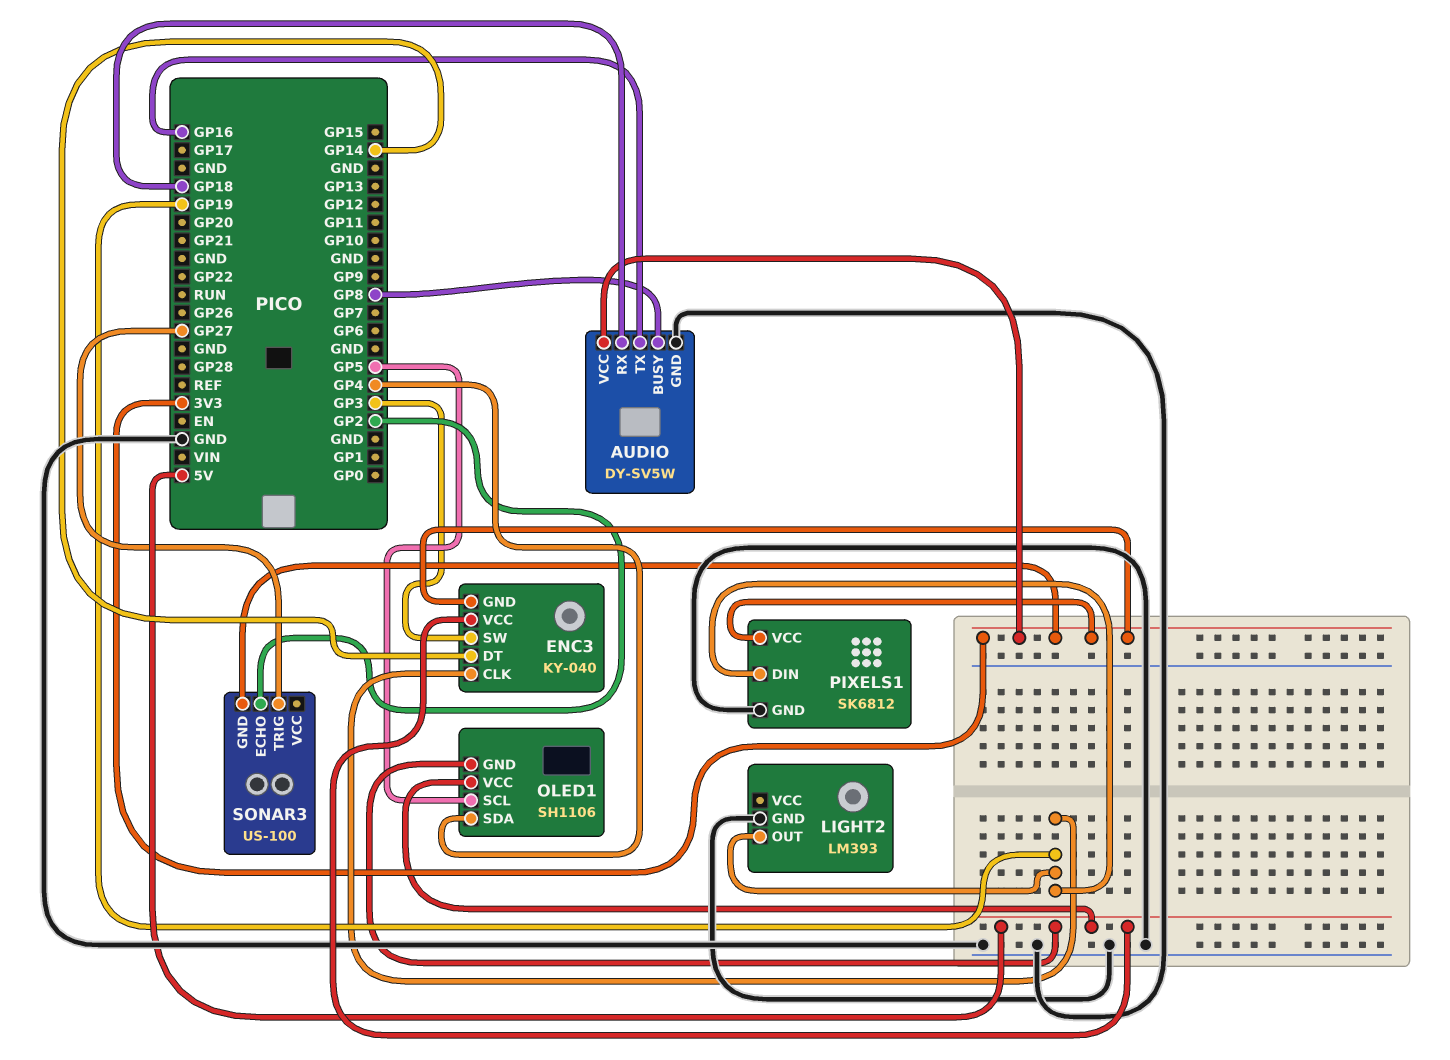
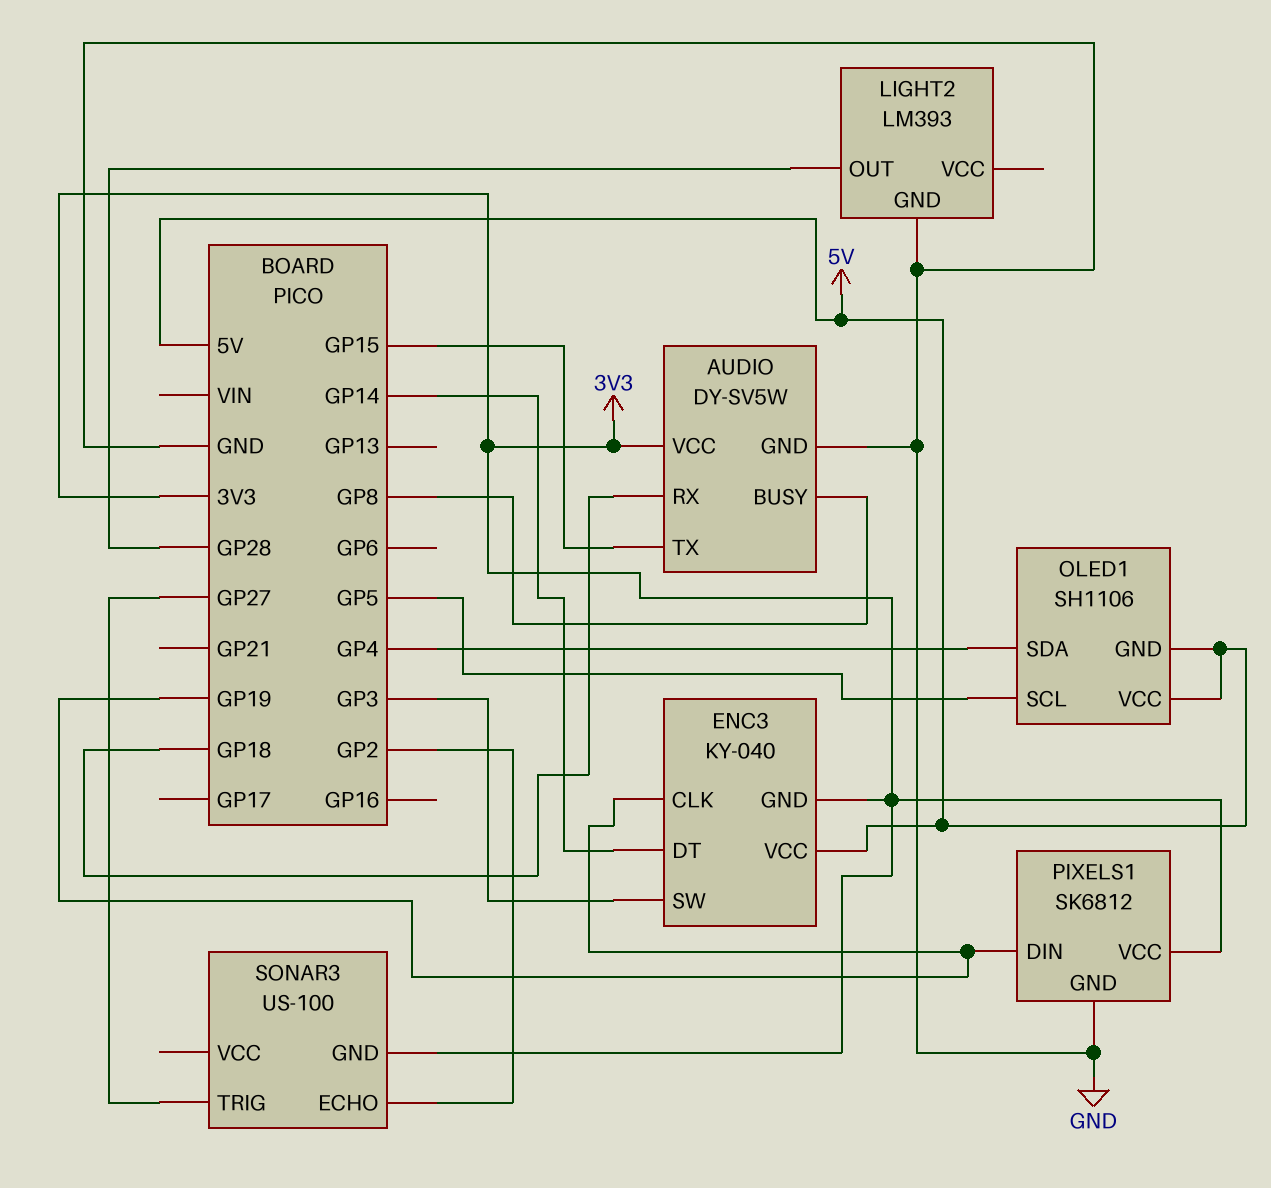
AUDIO pin TX: GP16 -> GP15
LIGHT2 pin OUT: GP19 -> GP28

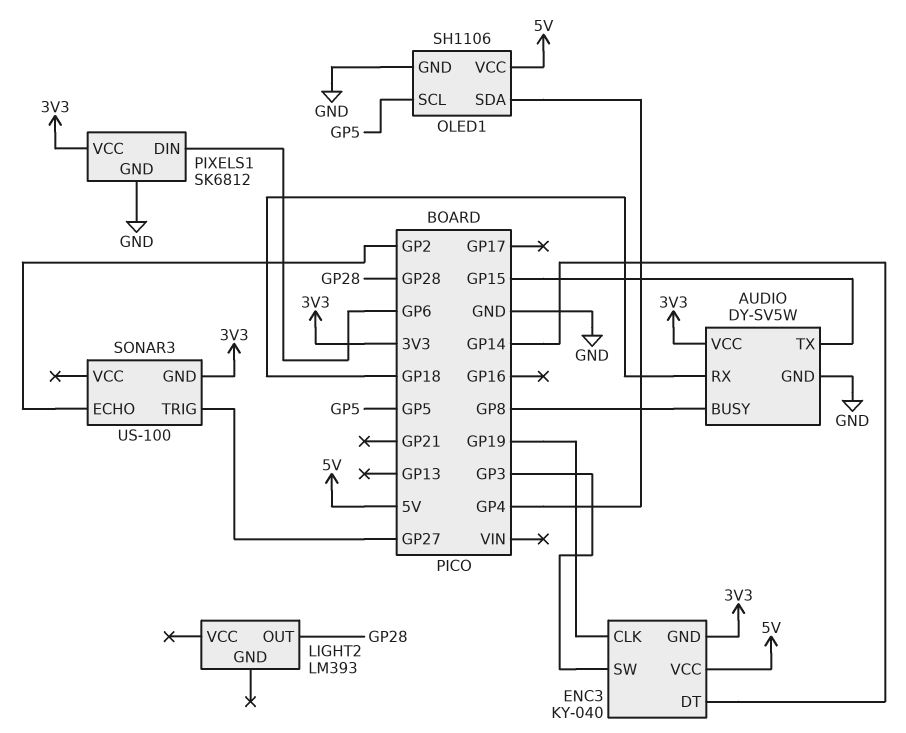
LIGHT2 pin GND: GND -> none
OLED1 pin GND: 5V -> GND
PIXELS1 pin DIN: GP19 -> GP6

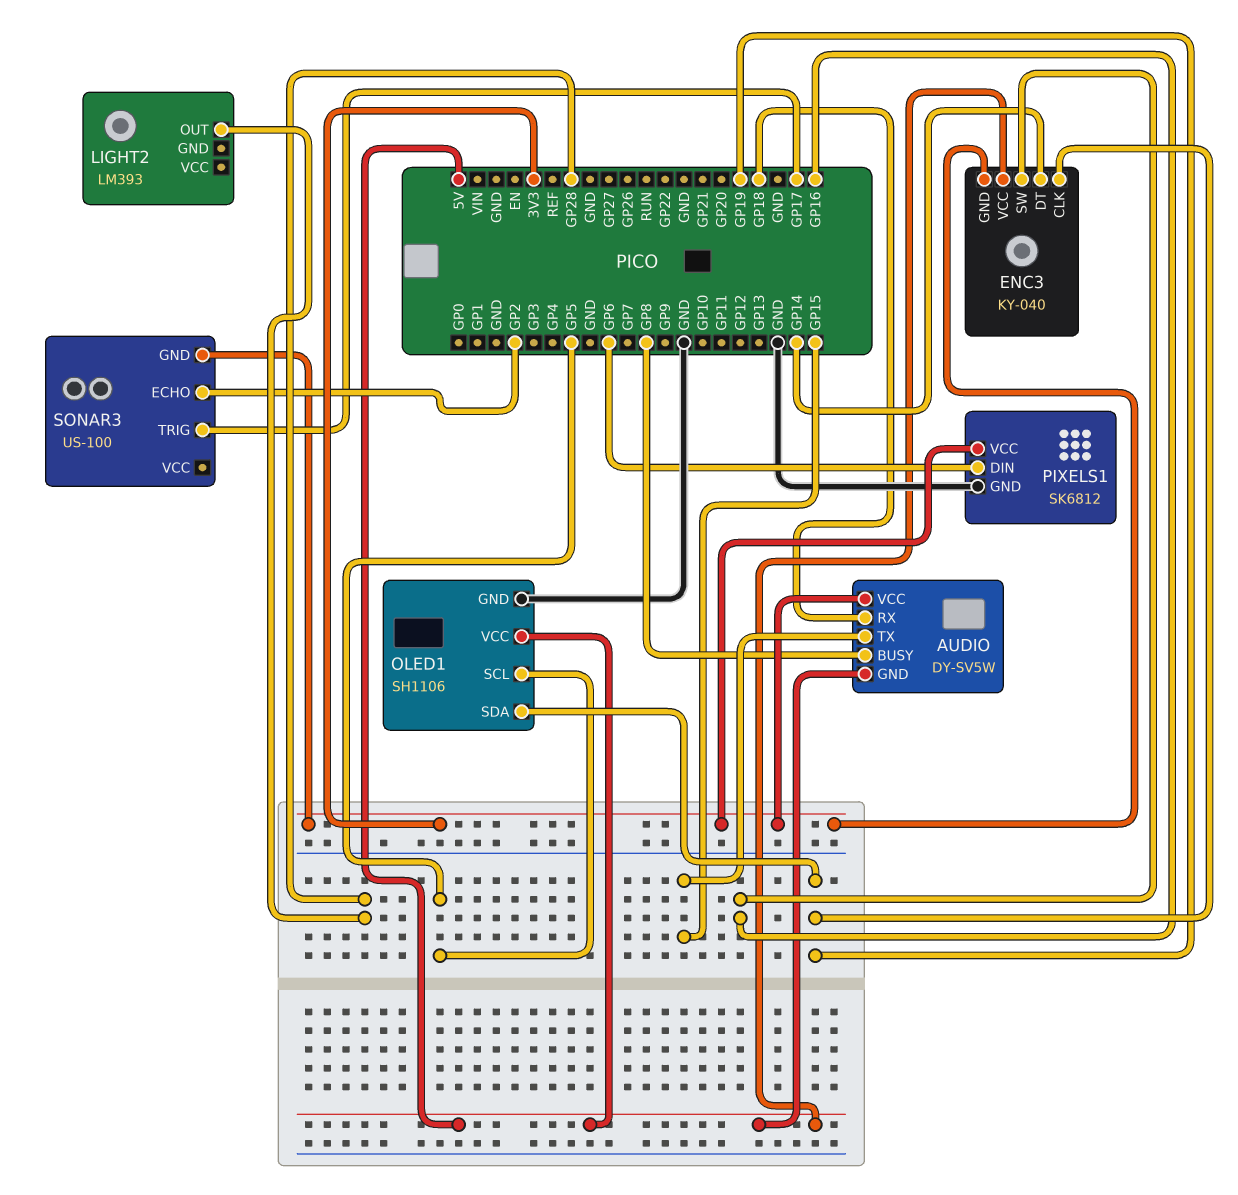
AUDIO pin GND: GND -> 5V
ENC3 pin SW: GP3 -> GP16
OLED1 pin SDA: GP4 -> GP19
SONAR3 pin TRIG: GP27 -> GP17

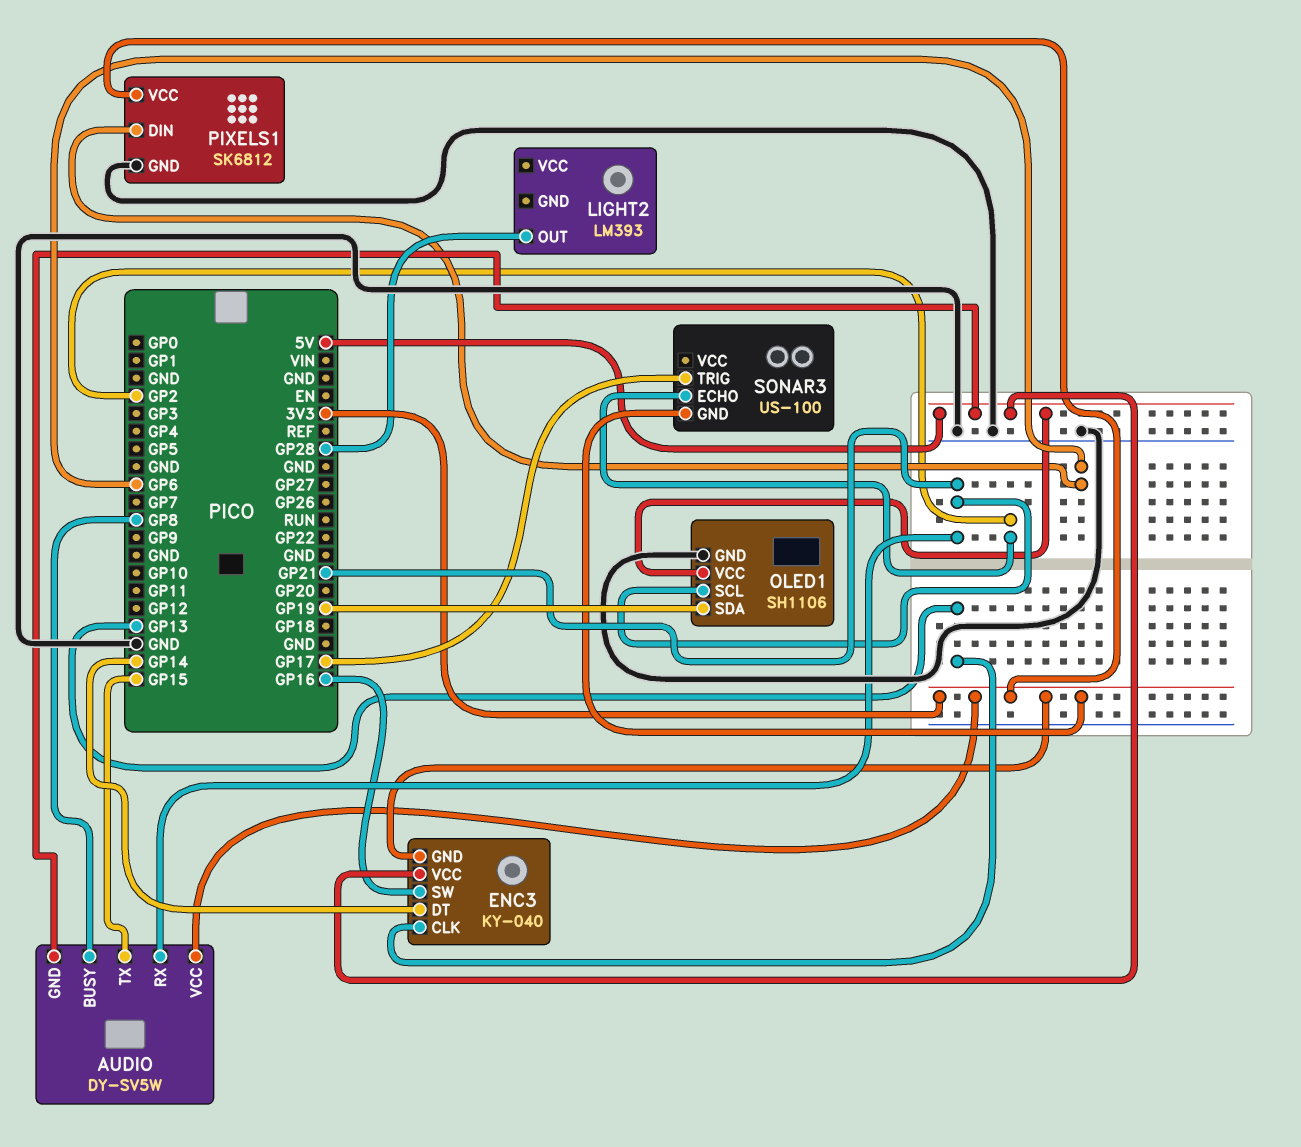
AUDIO pin RX: GP18 -> GP21
ENC3 pin CLK: GP19 -> GP13
OLED1 pin SCL: GP5 -> GP21

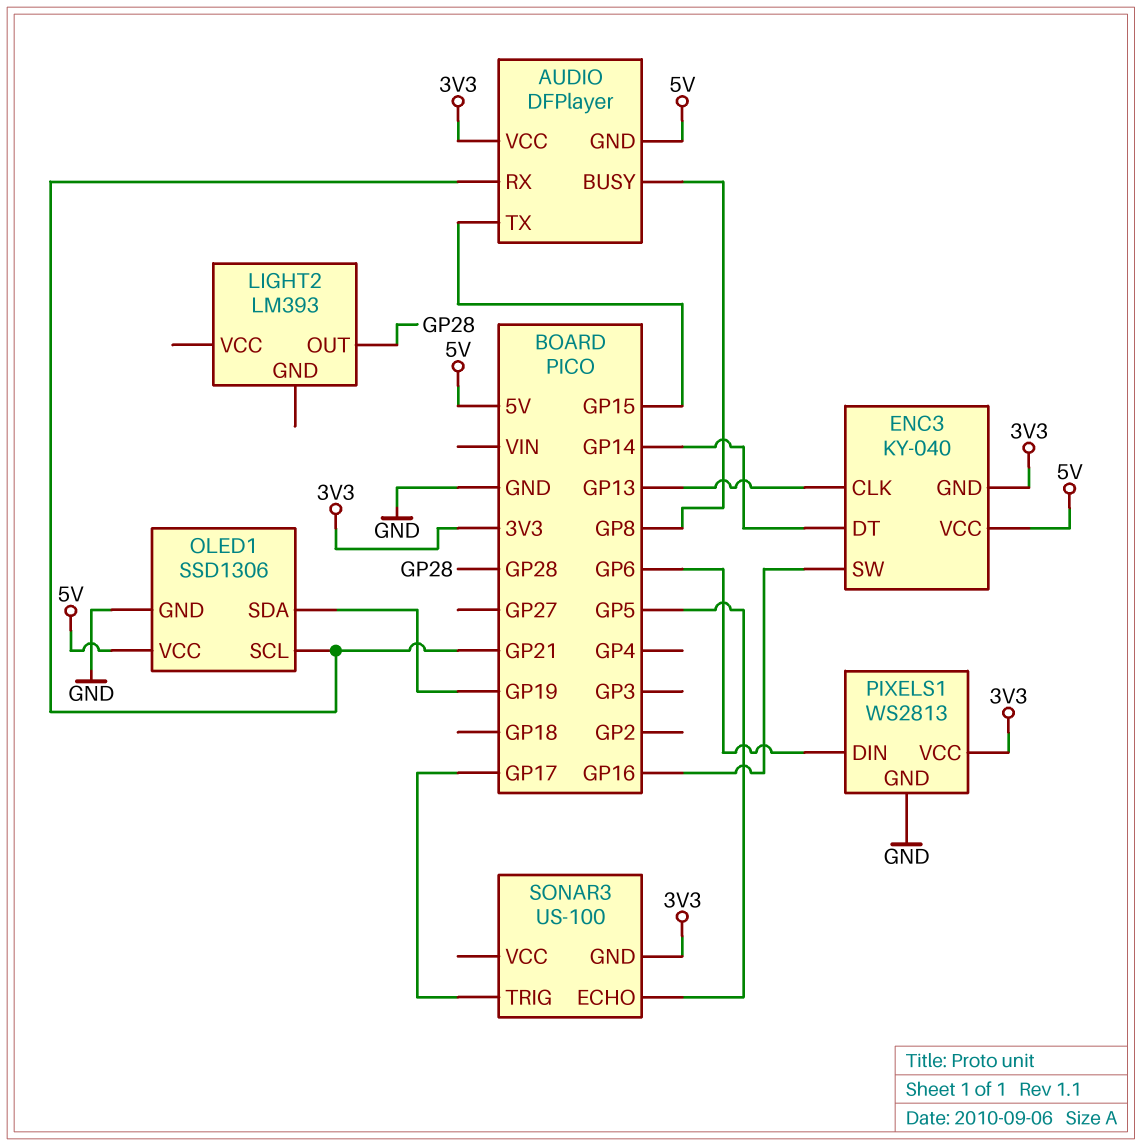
AUDIO: DY-SV5W -> DFPlayer
OLED1: SH1106 -> SSD1306
PIXELS1: SK6812 -> WS2813
SONAR3 pin ECHO: GP2 -> GP5

